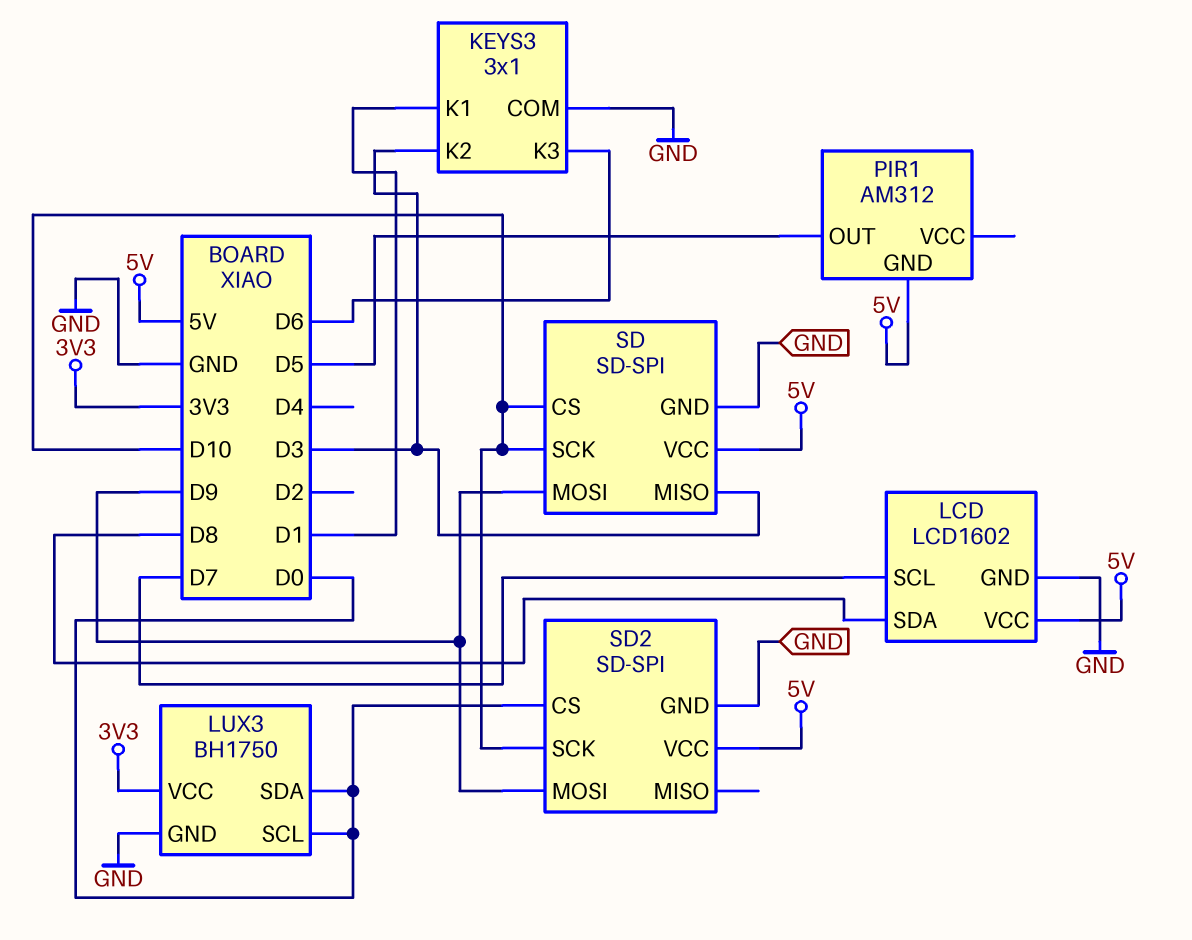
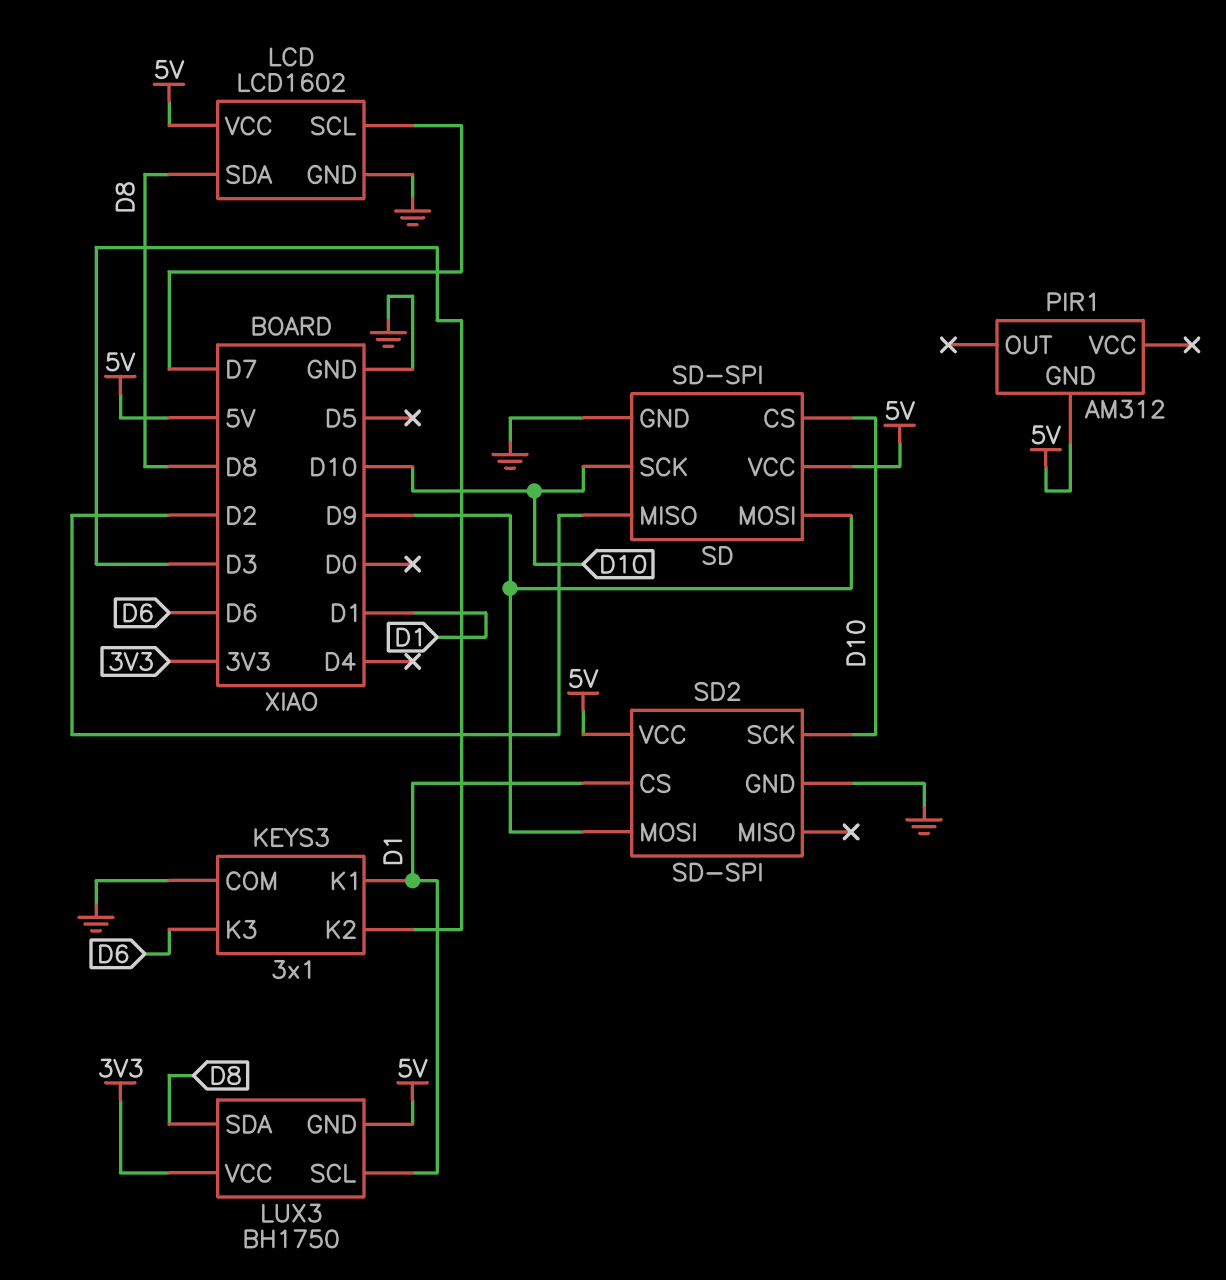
LUX3 pin GND: GND -> 5V
LUX3 pin SCL: D0 -> D1
LUX3 pin SDA: D0 -> D8
PIR1 pin OUT: D5 -> none
SD pin MISO: D3 -> D2
SD2 pin CS: D0 -> D1

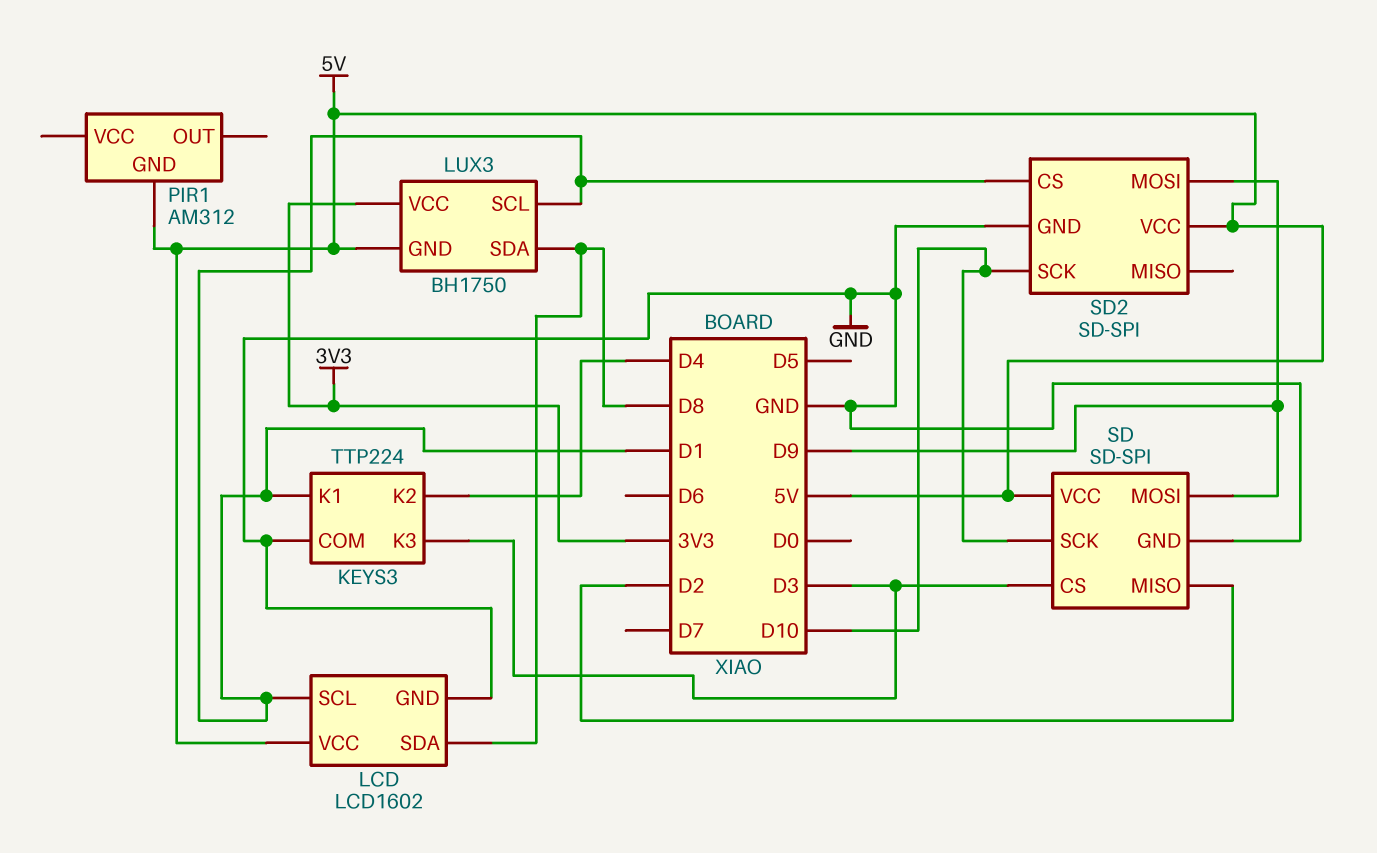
KEYS3: 3x1 -> TTP224
KEYS3 pin K2: D3 -> D4
KEYS3 pin K3: D6 -> D3
LCD pin SCL: D7 -> D1
SD pin CS: D10 -> D3

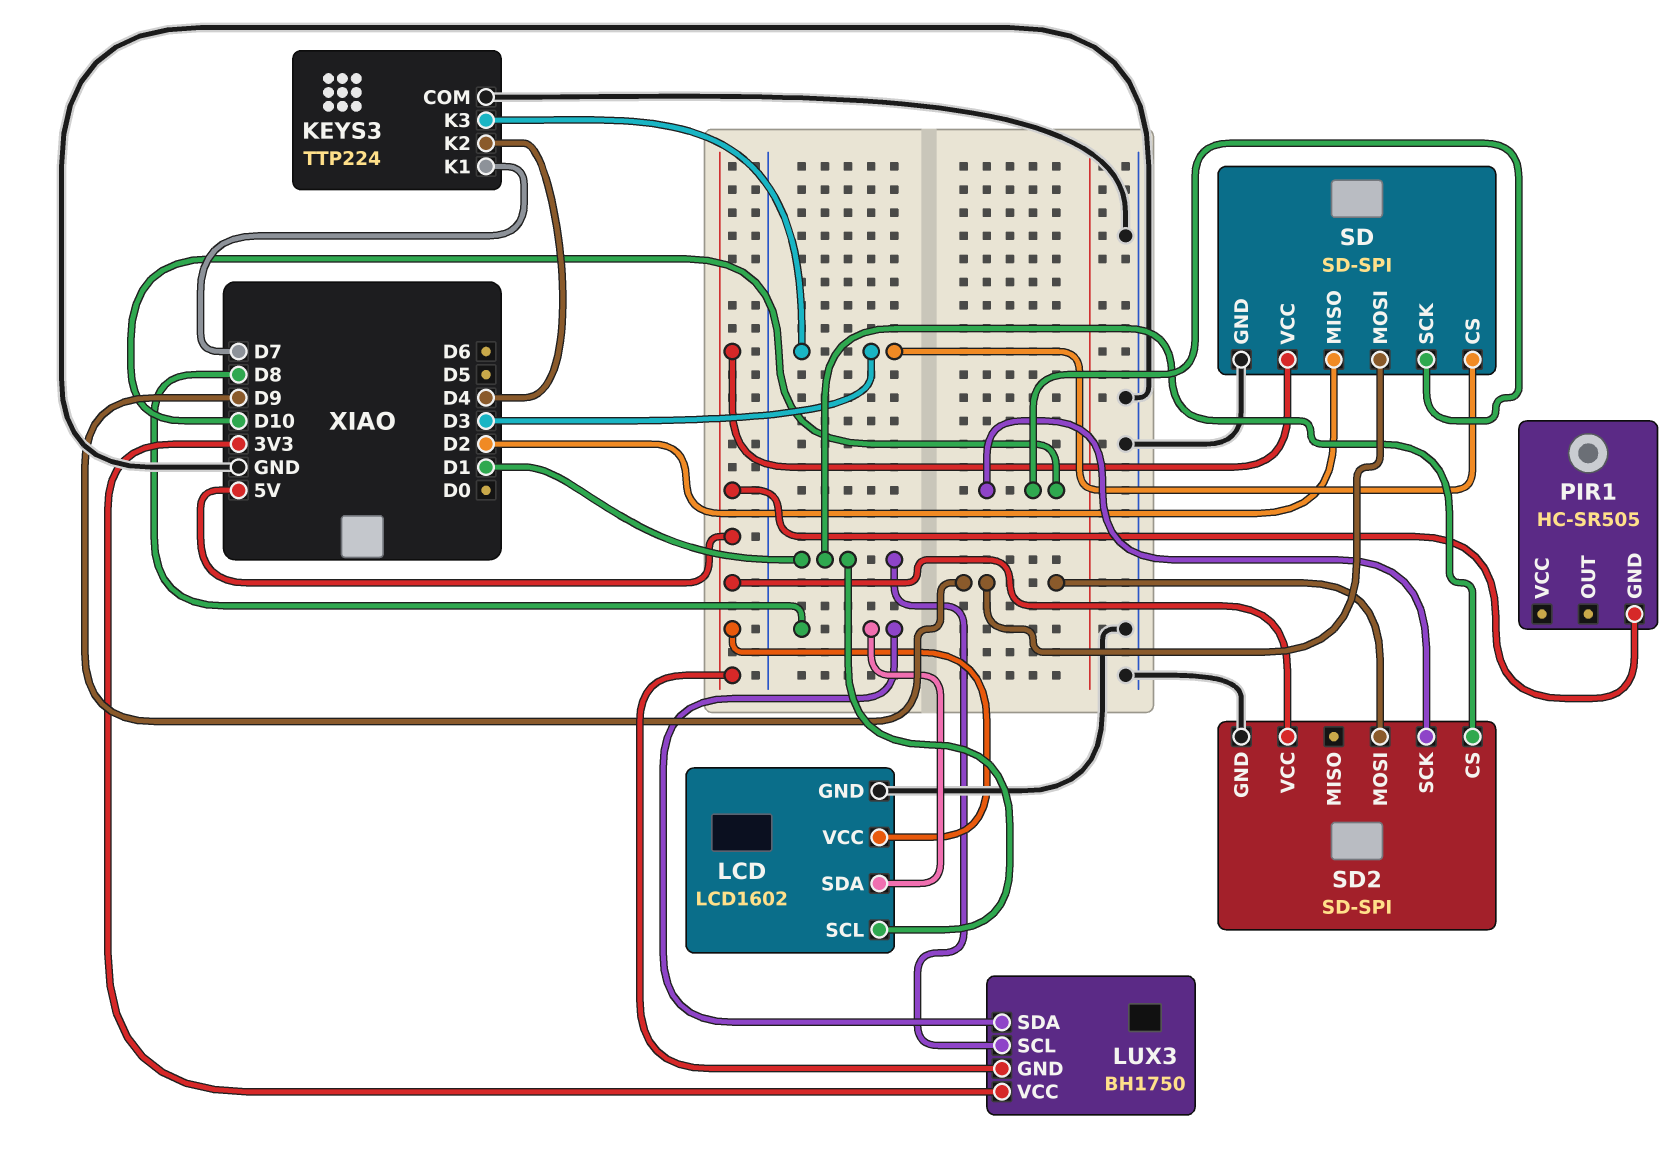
KEYS3 pin K1: D1 -> D7
PIR1: AM312 -> HC-SR505

